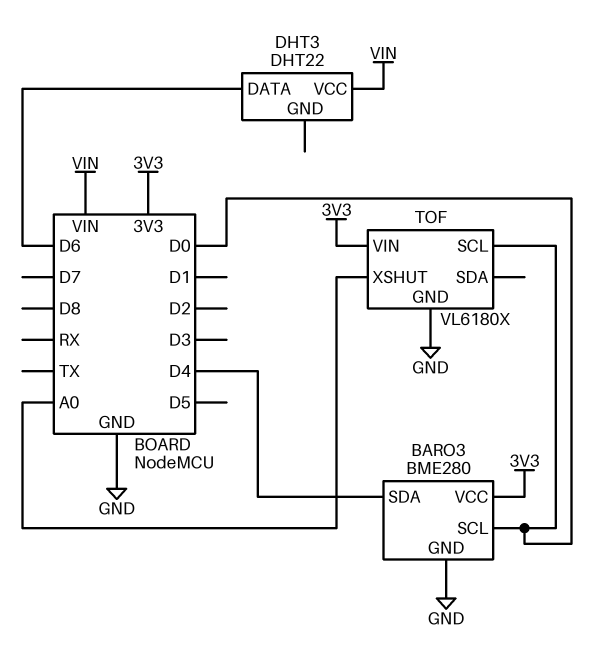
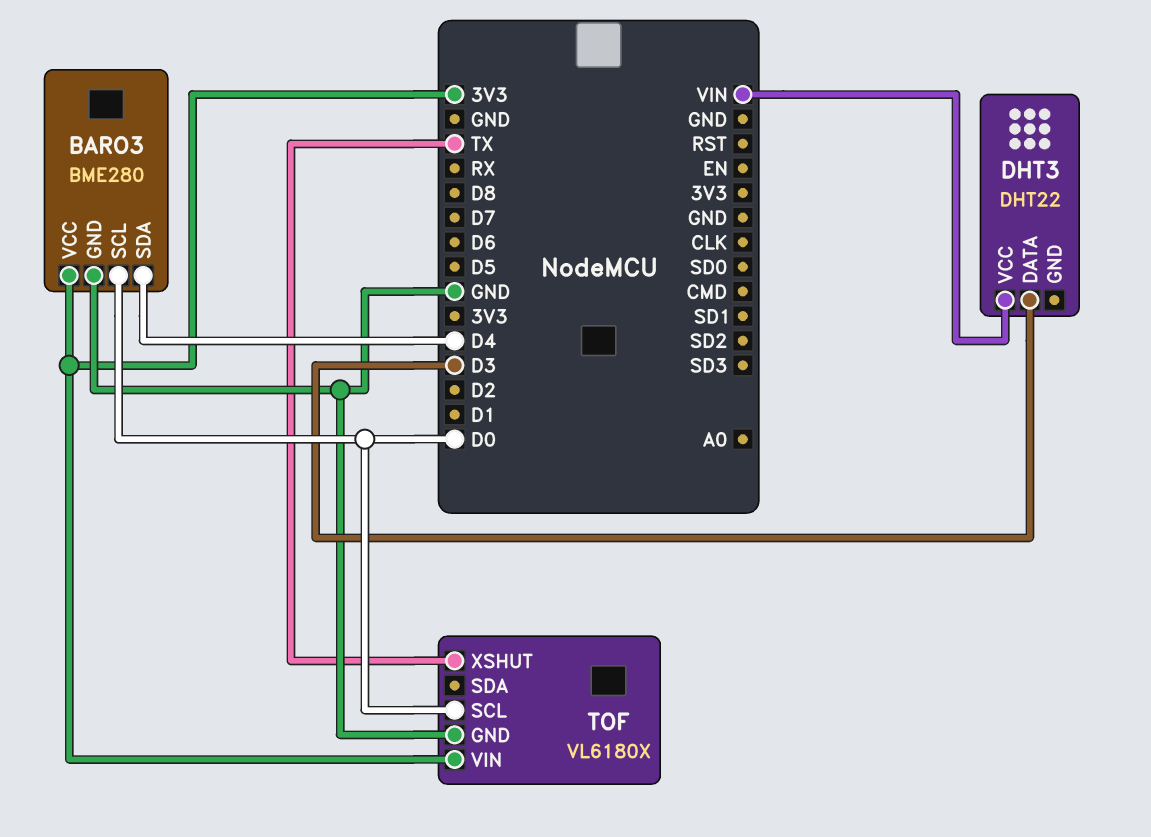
DHT3 pin DATA: D6 -> D3
TOF pin XSHUT: A0 -> TX

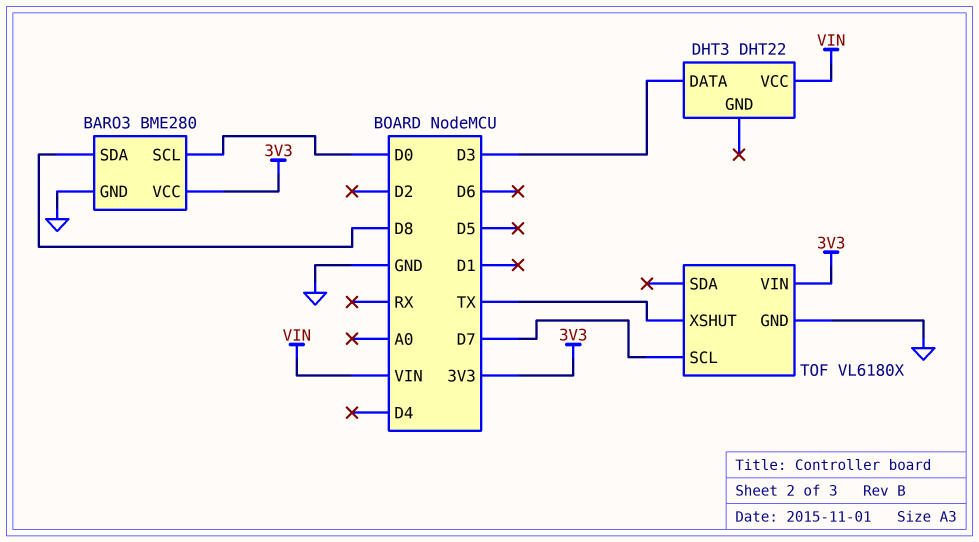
BARO3 pin SDA: D4 -> D8
TOF pin SCL: D0 -> D7

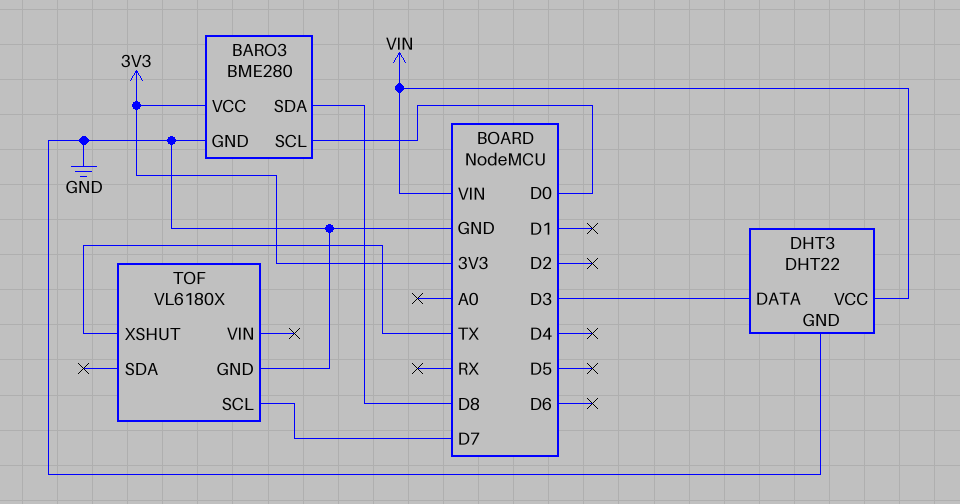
DHT3 pin GND: none -> GND
TOF pin VIN: 3V3 -> none

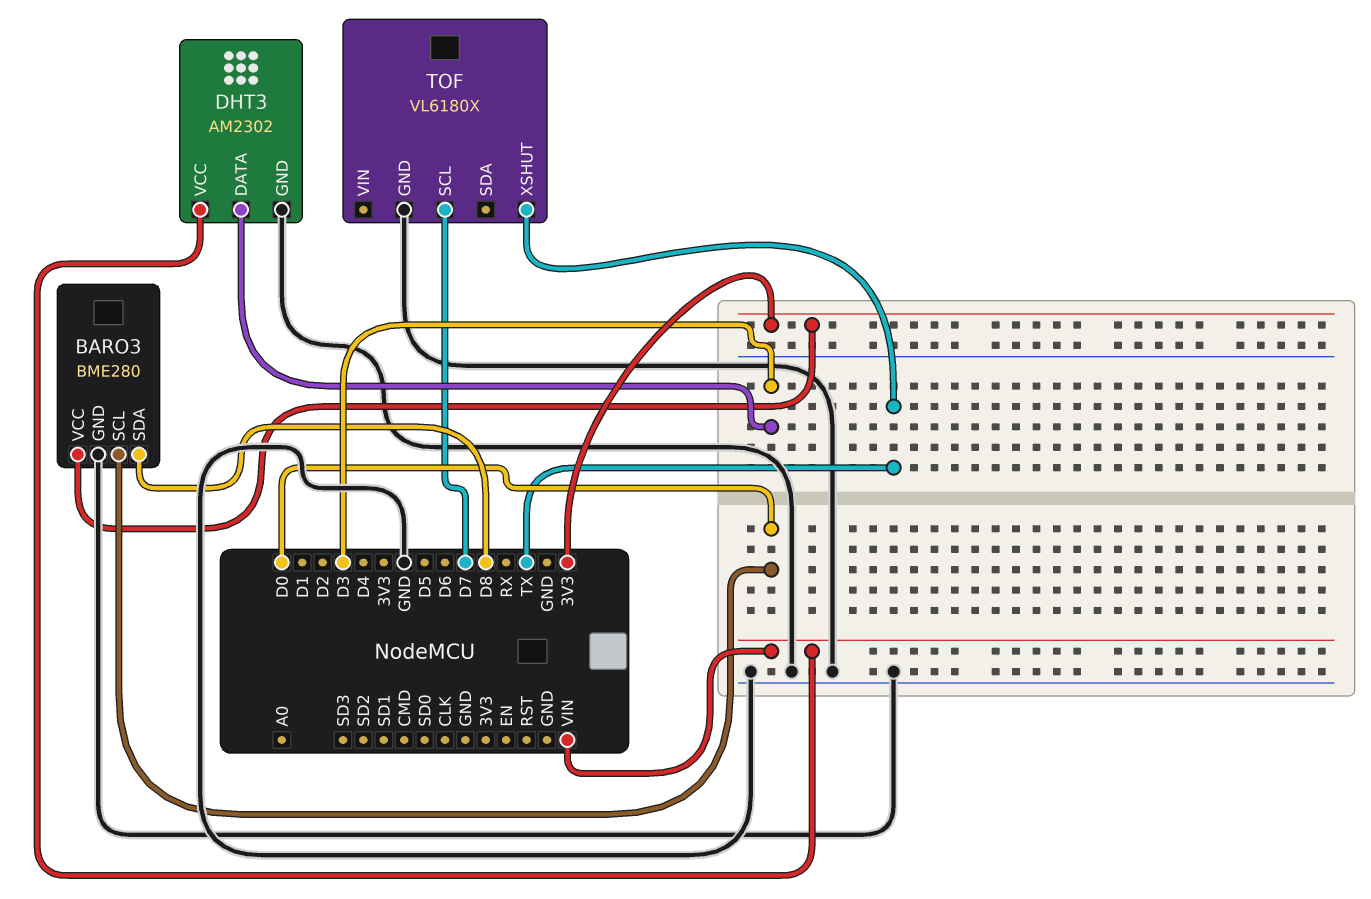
DHT3: DHT22 -> AM2302

